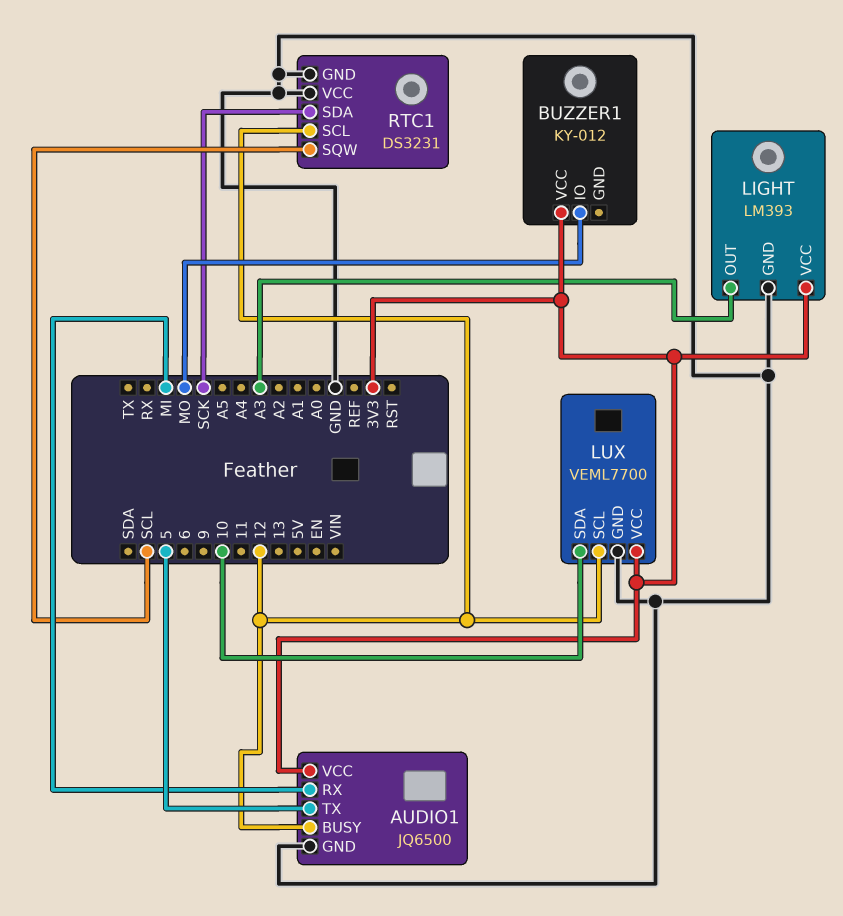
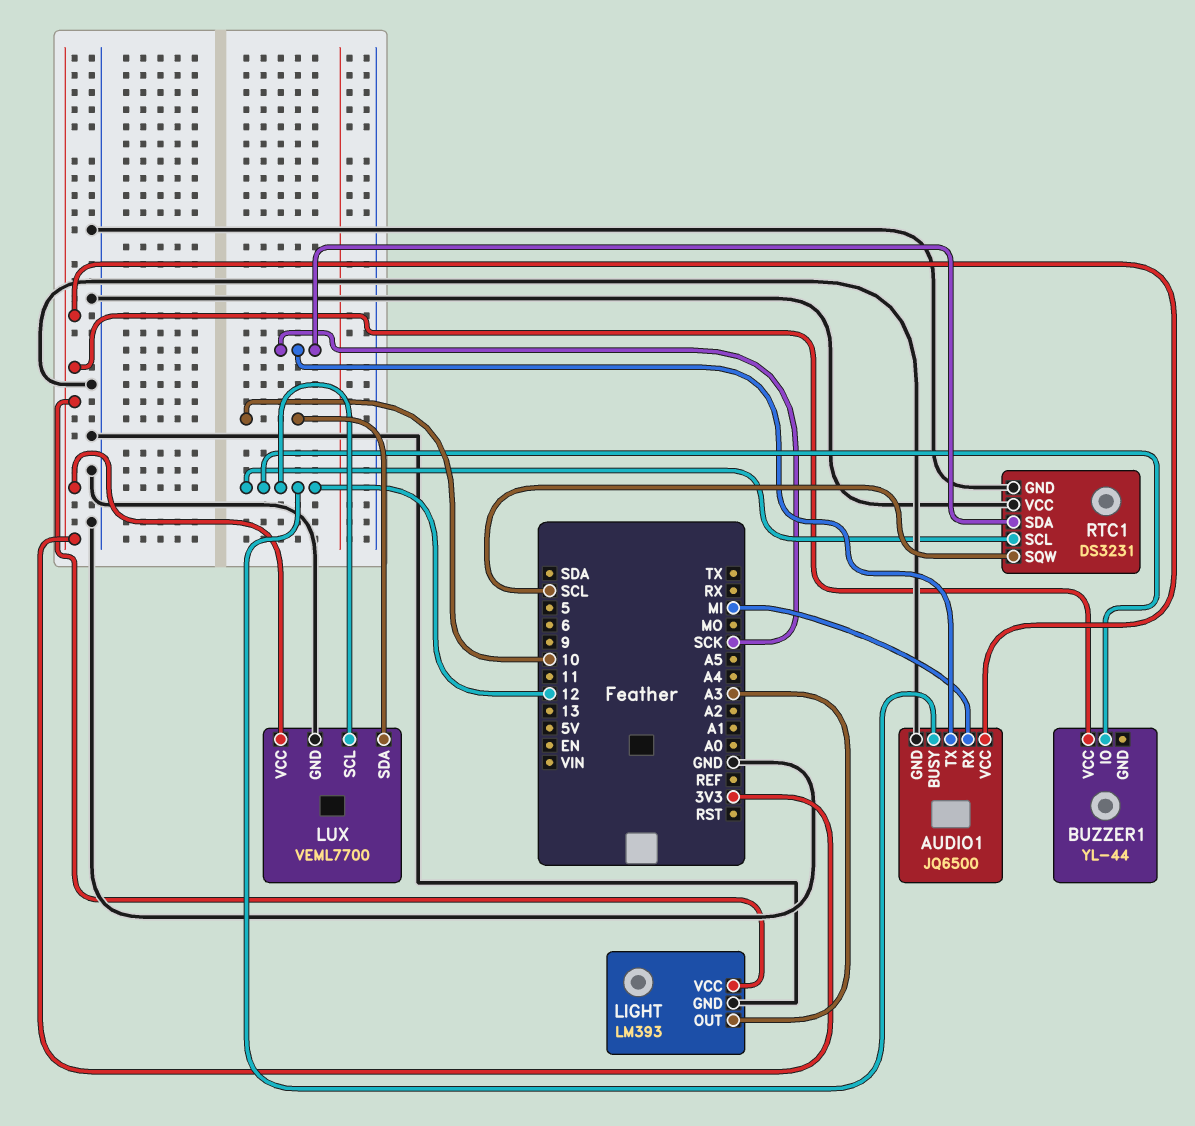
AUDIO1 pin TX: 5 -> SCK
BUZZER1: KY-012 -> YL-44
BUZZER1 pin IO: MO -> 12

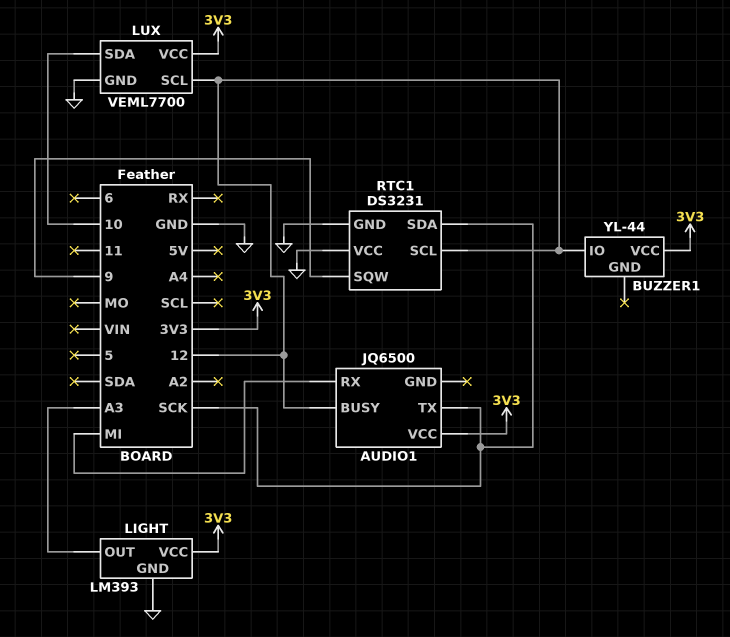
AUDIO1 pin GND: GND -> none
RTC1 pin SQW: SCL -> 9

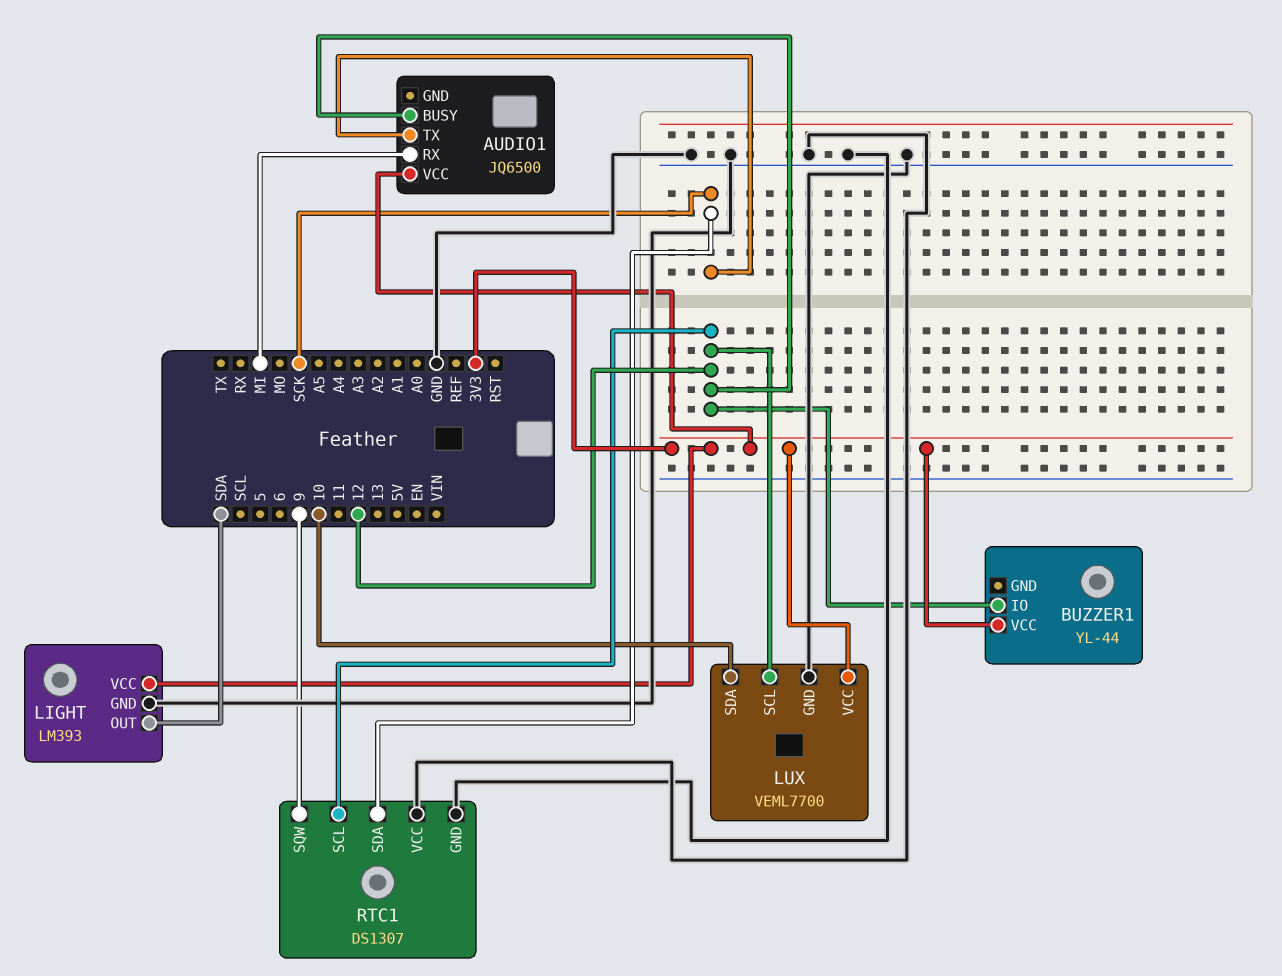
LIGHT pin OUT: A3 -> SDA
RTC1: DS3231 -> DS1307

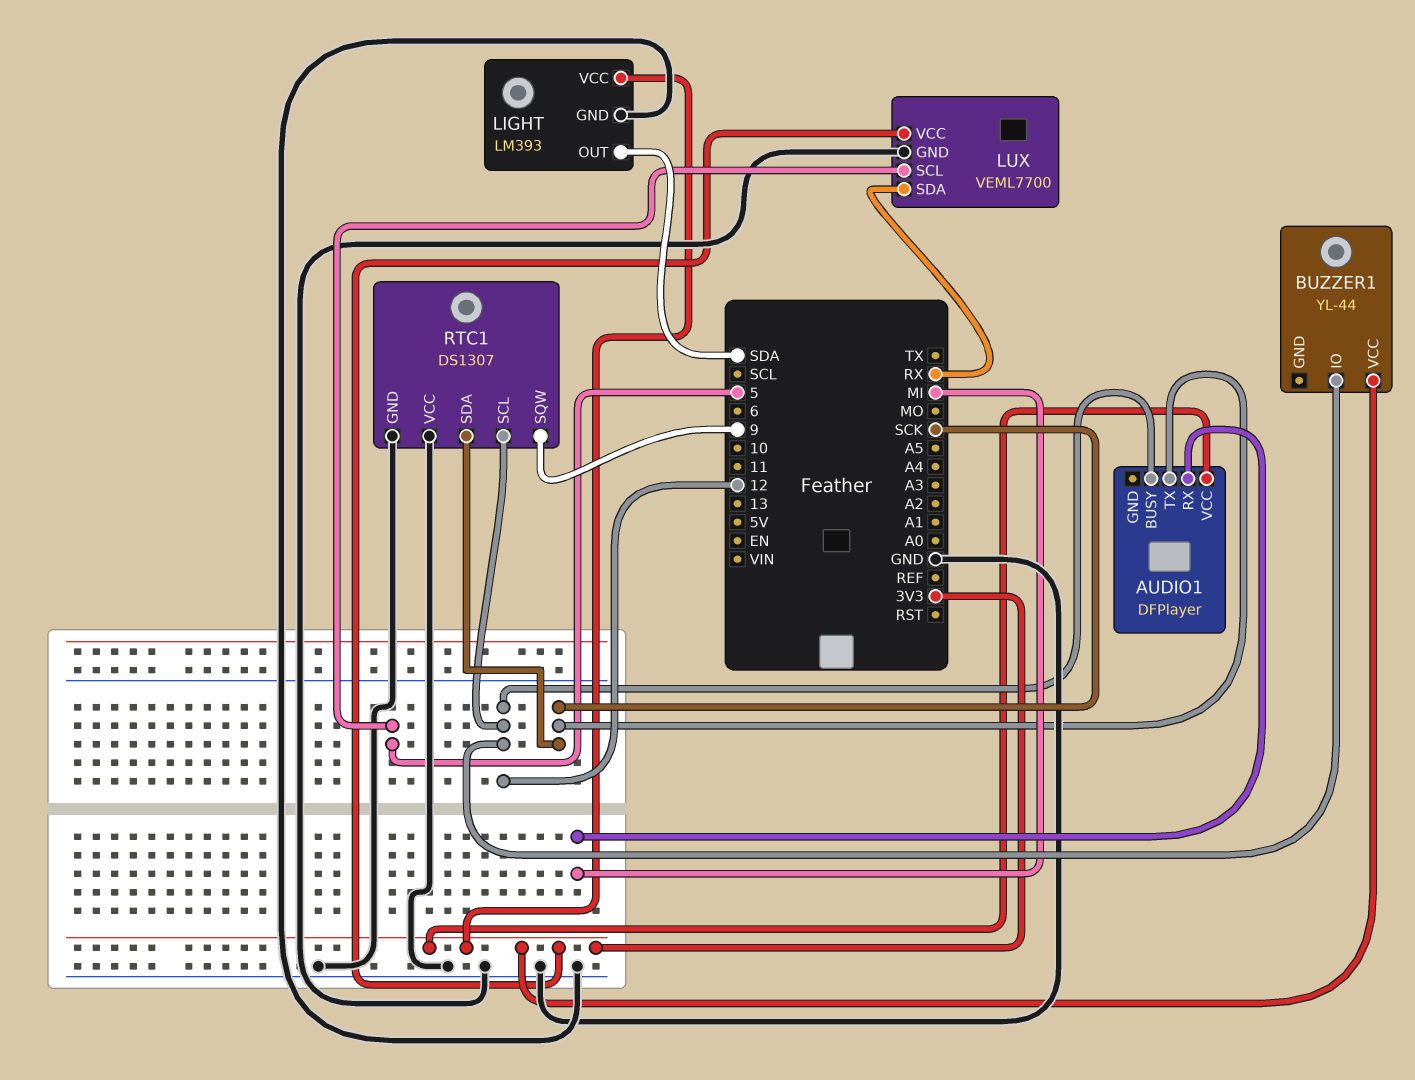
AUDIO1: JQ6500 -> DFPlayer
LUX pin SCL: 12 -> 5
LUX pin SDA: 10 -> RX

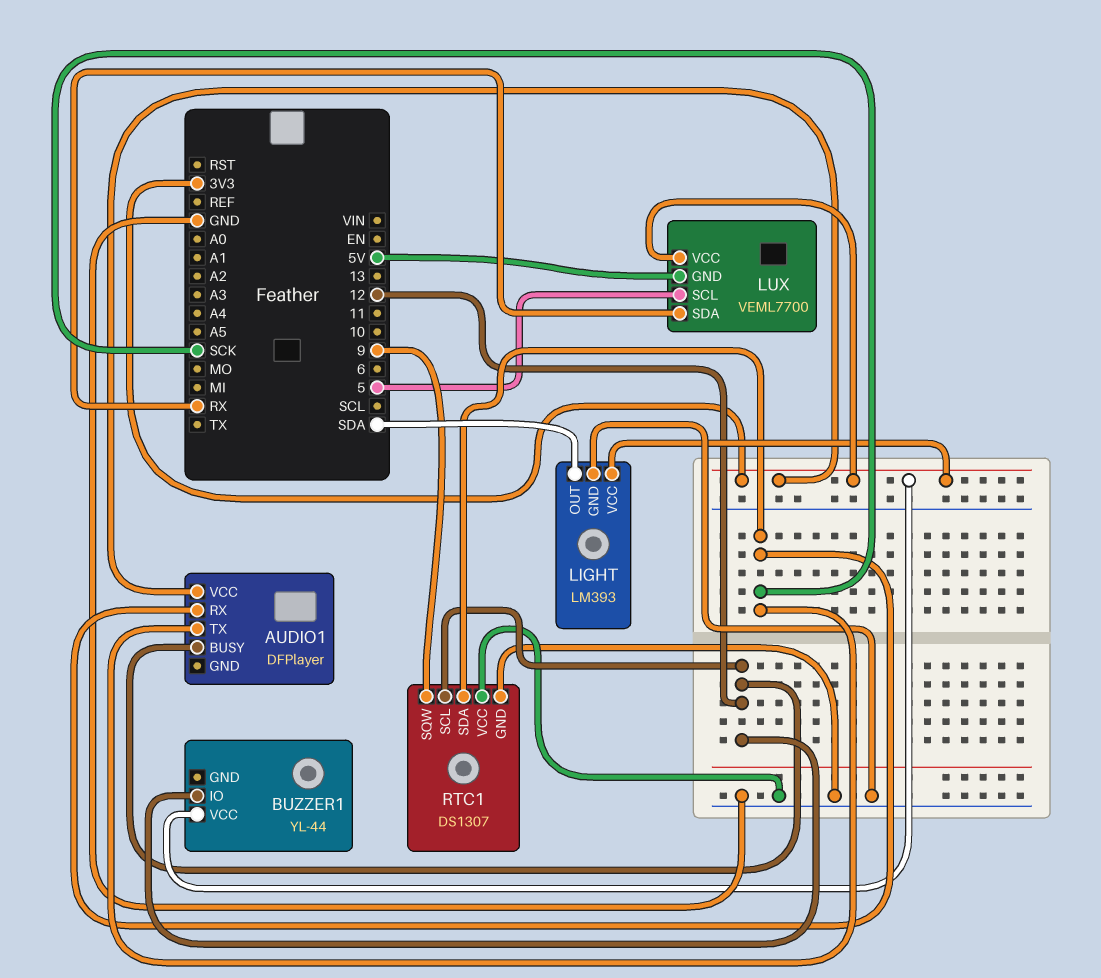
AUDIO1 pin RX: MI -> SCK
LUX pin GND: GND -> 5V

